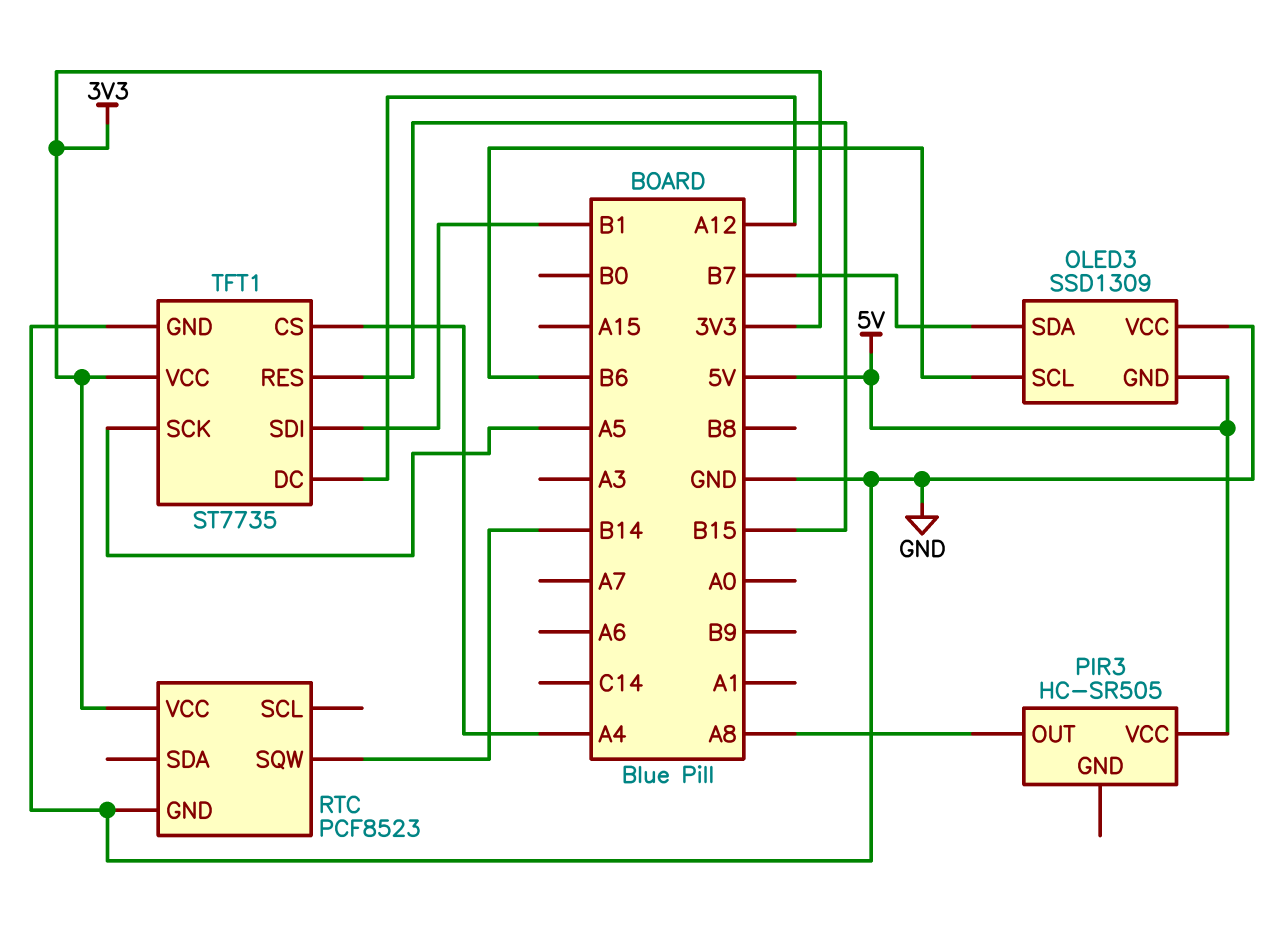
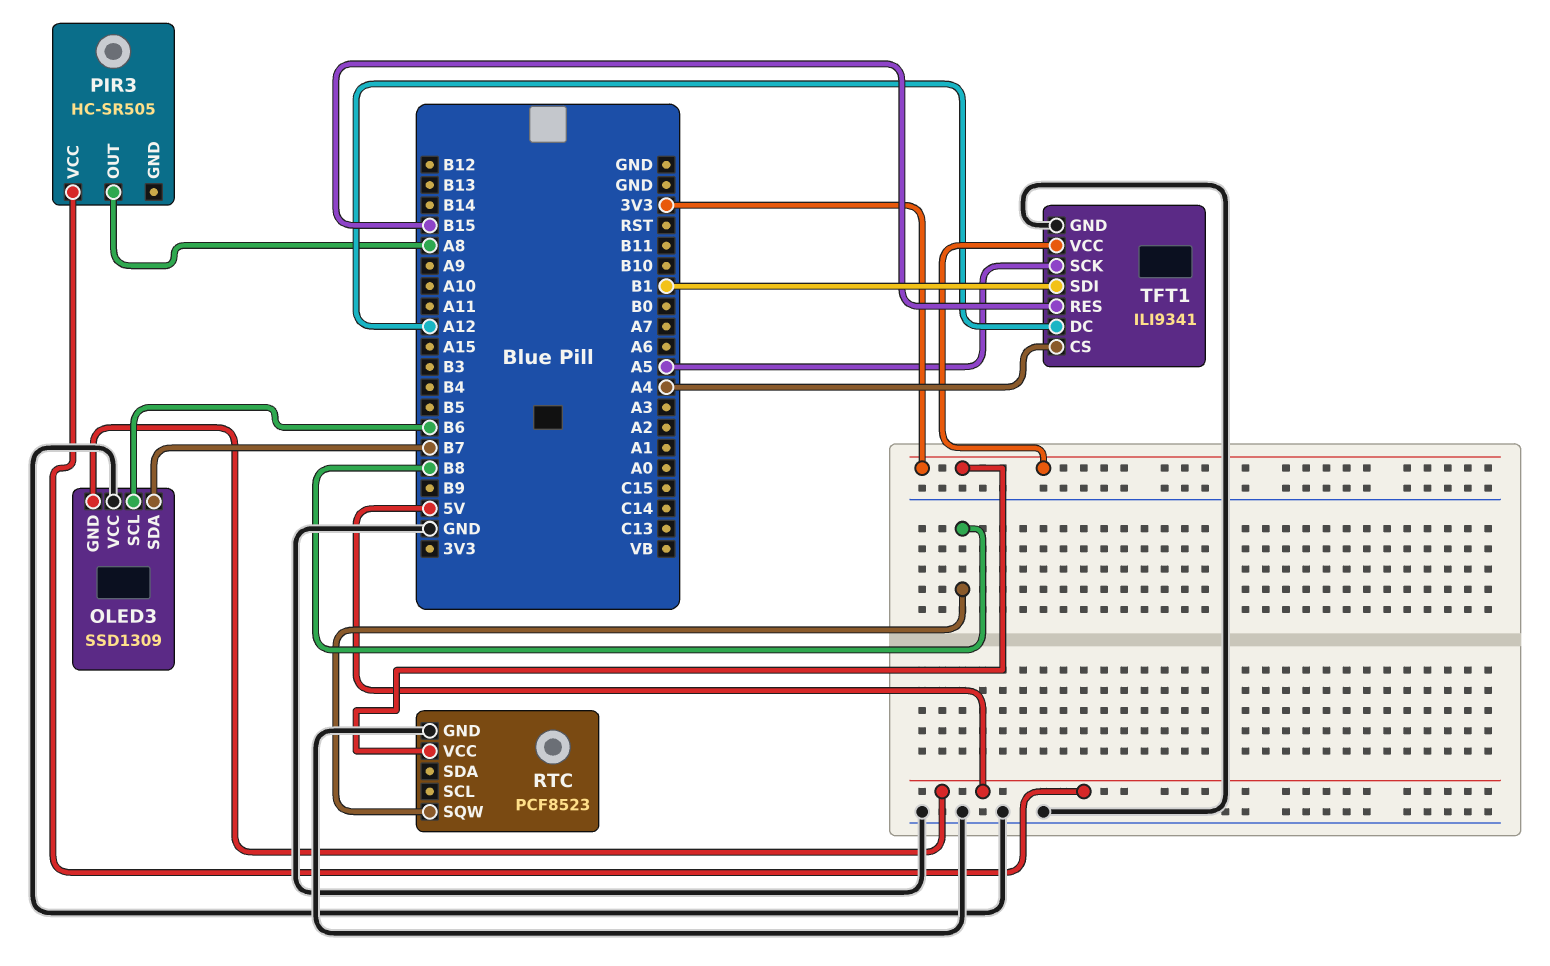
RTC pin SQW: B14 -> B8
TFT1: ST7735 -> ILI9341

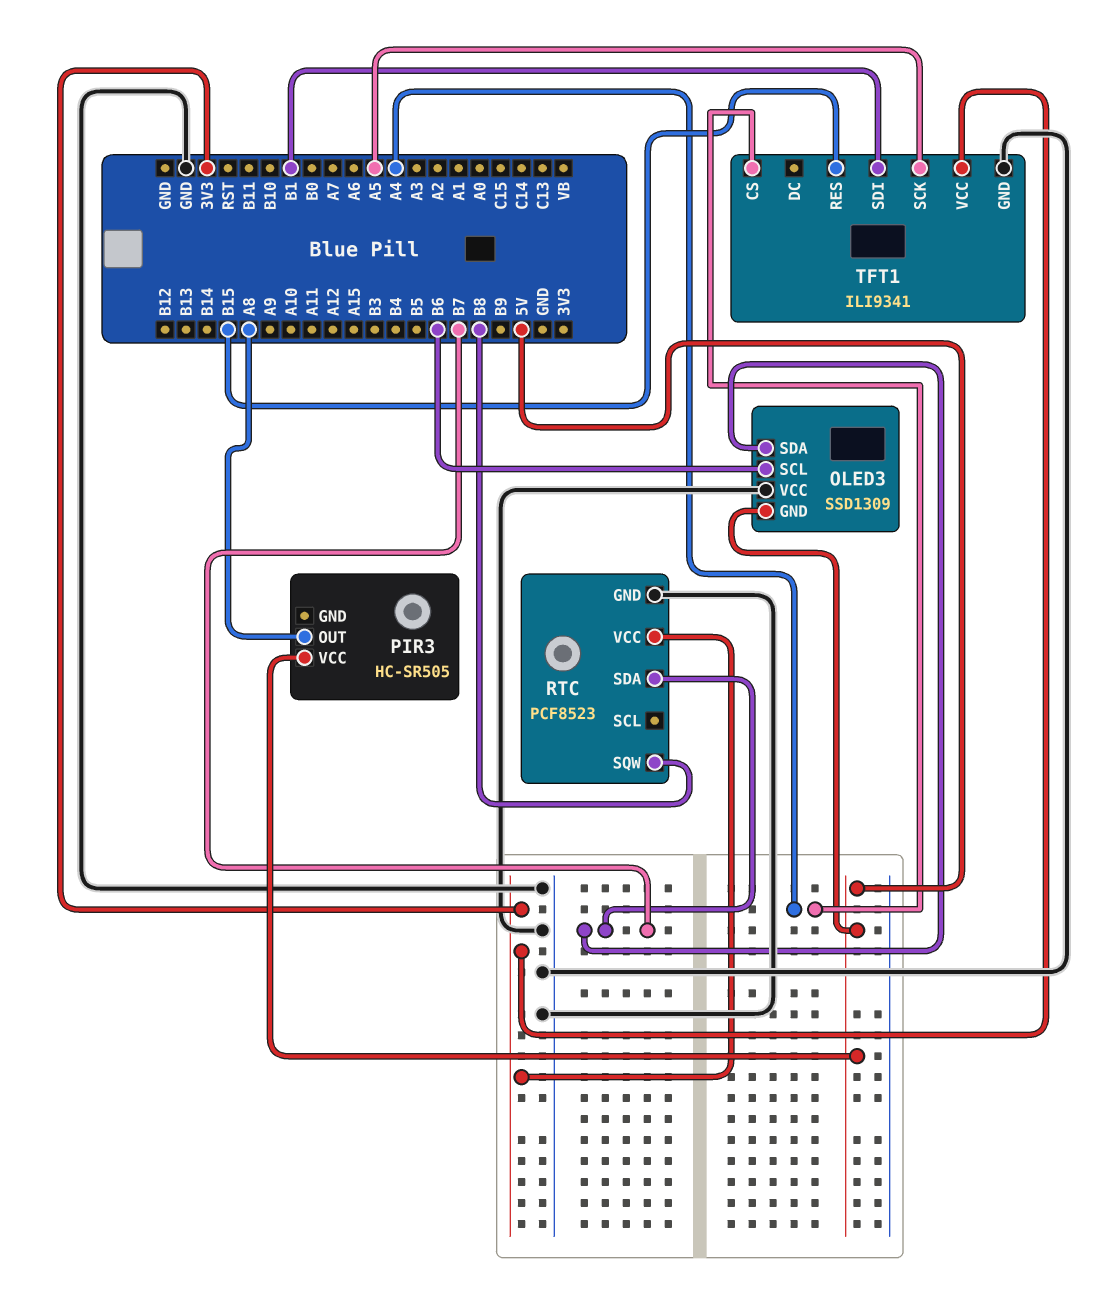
RTC pin SDA: none -> B7
TFT1 pin DC: A12 -> none

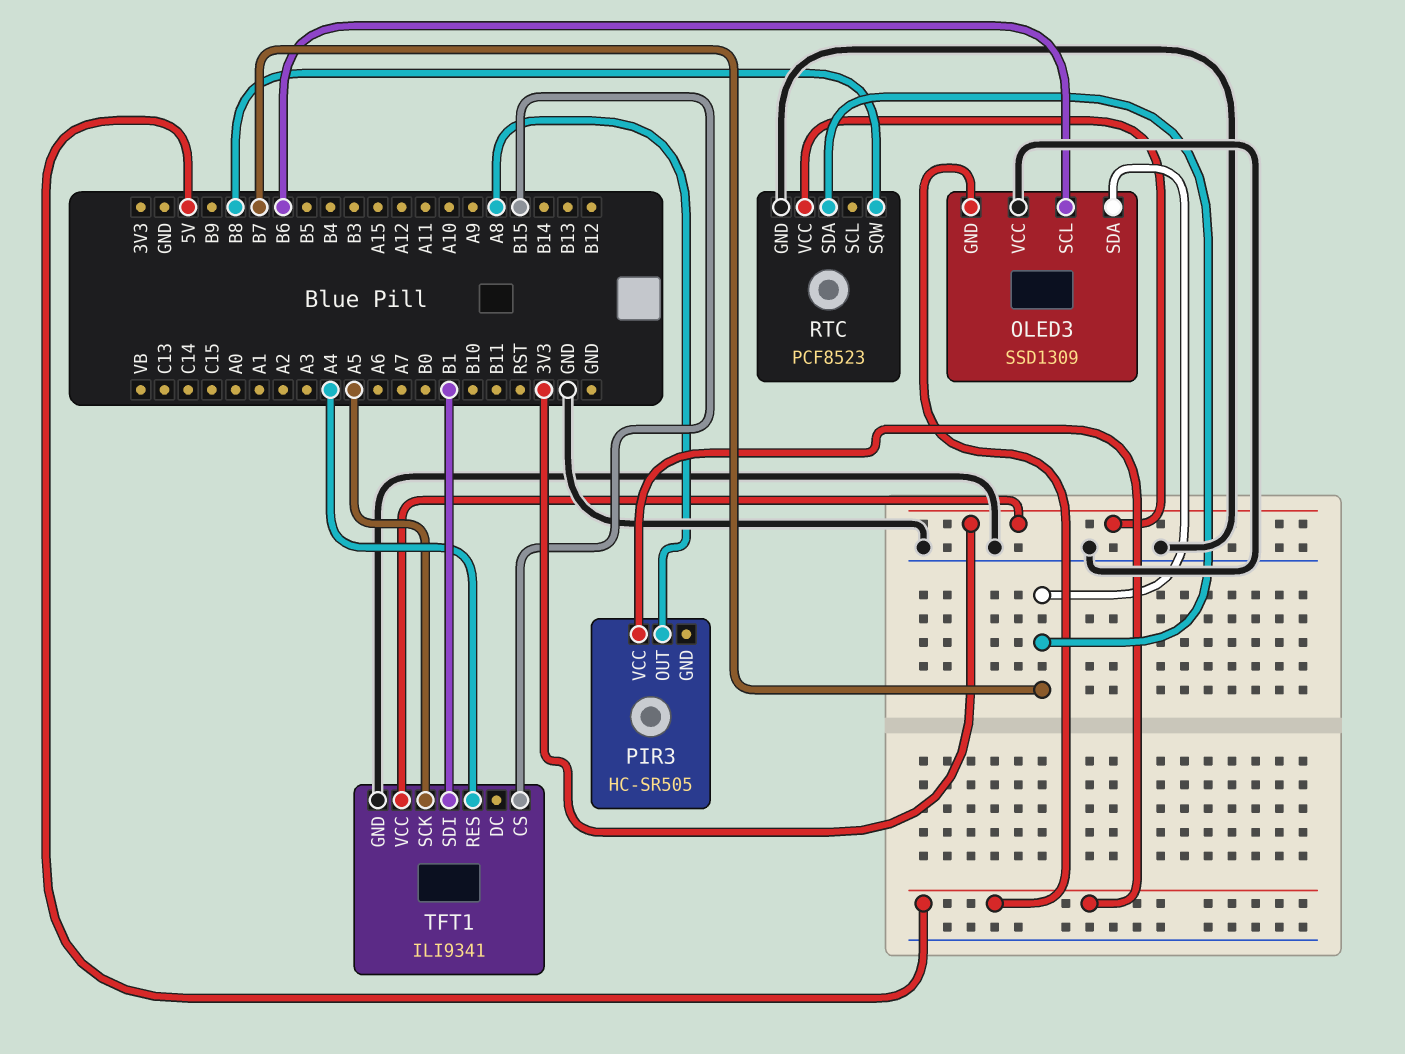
TFT1 pin CS: A4 -> B15
TFT1 pin RES: B15 -> A4

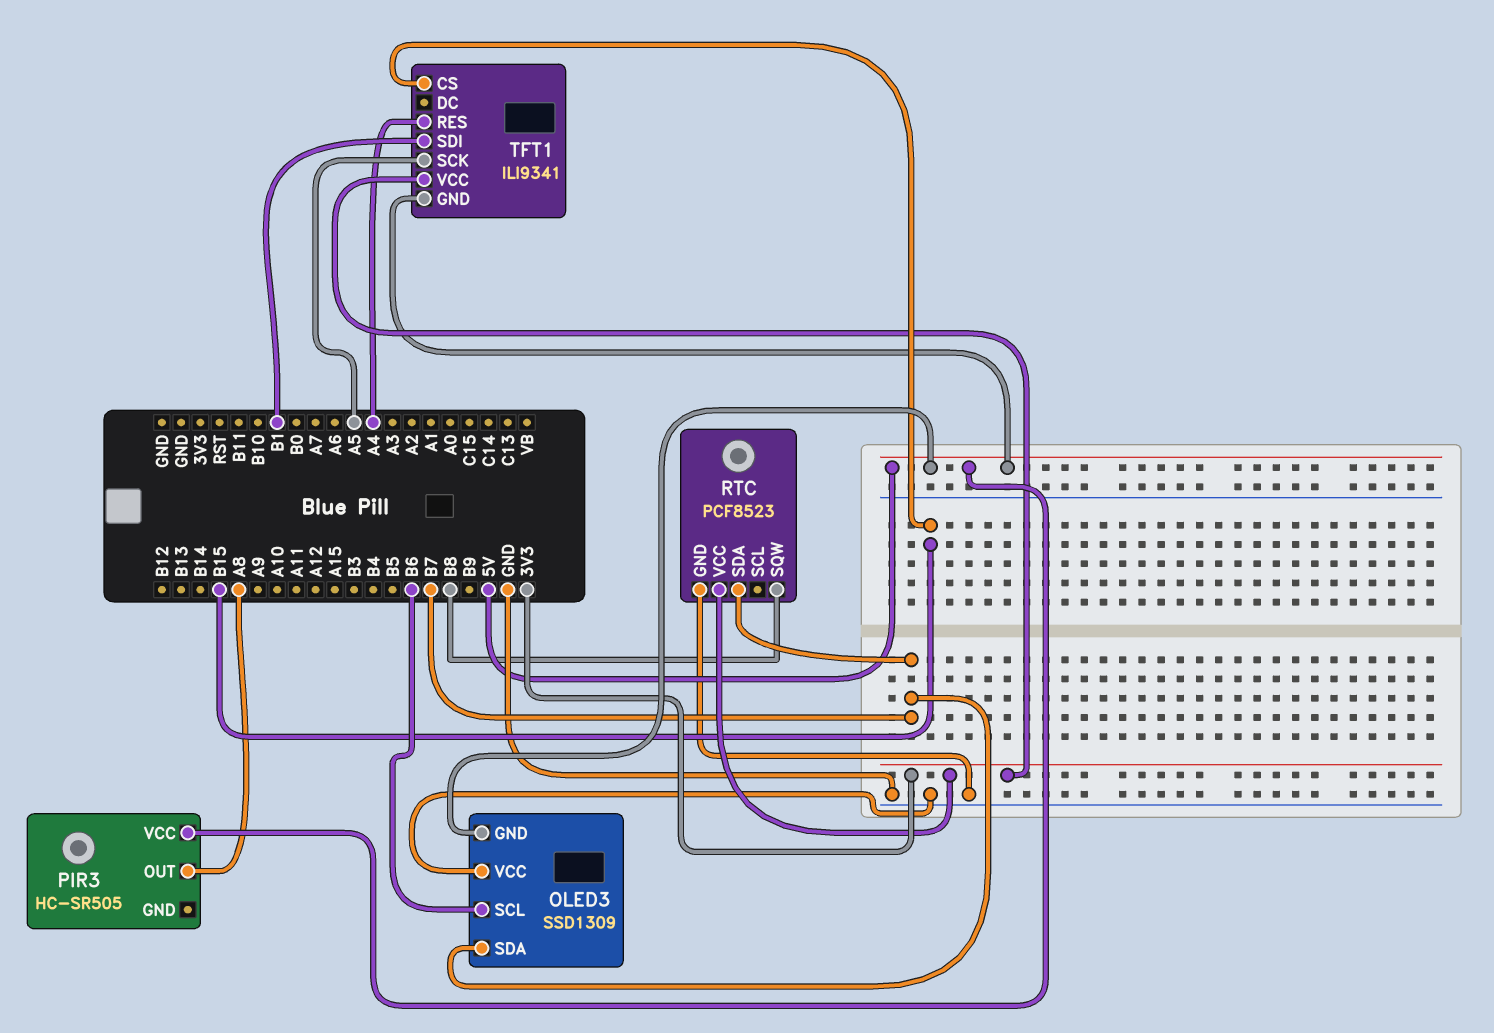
TFT1 pin GND: GND -> 5V

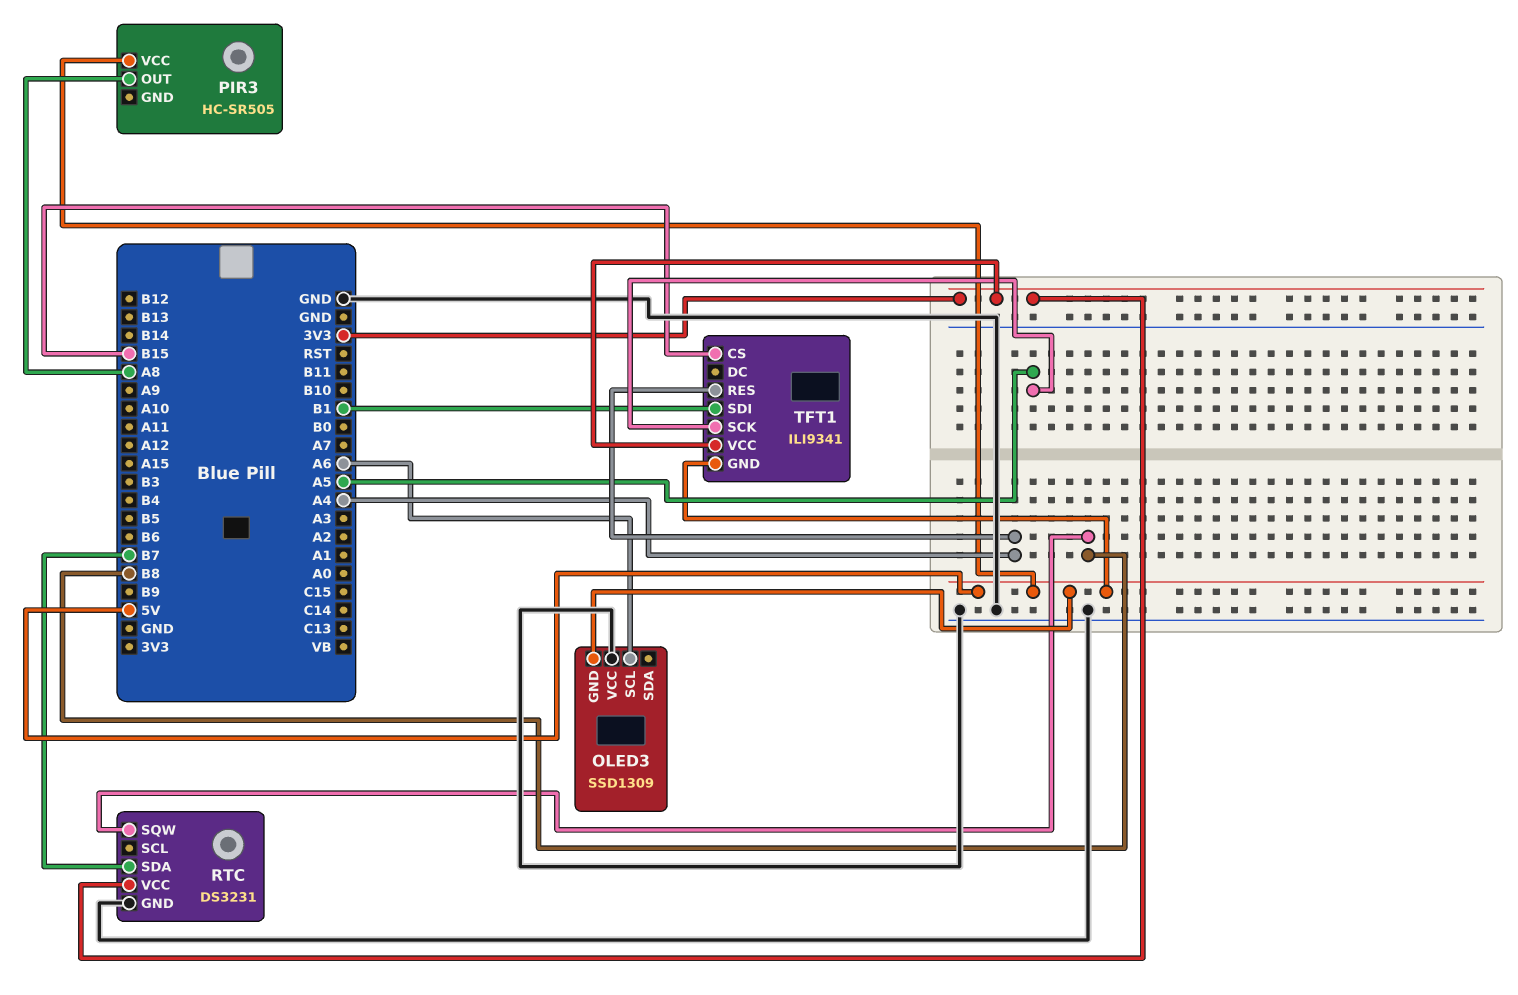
OLED3 pin SCL: B6 -> A6
OLED3 pin SDA: B7 -> none
RTC: PCF8523 -> DS3231

